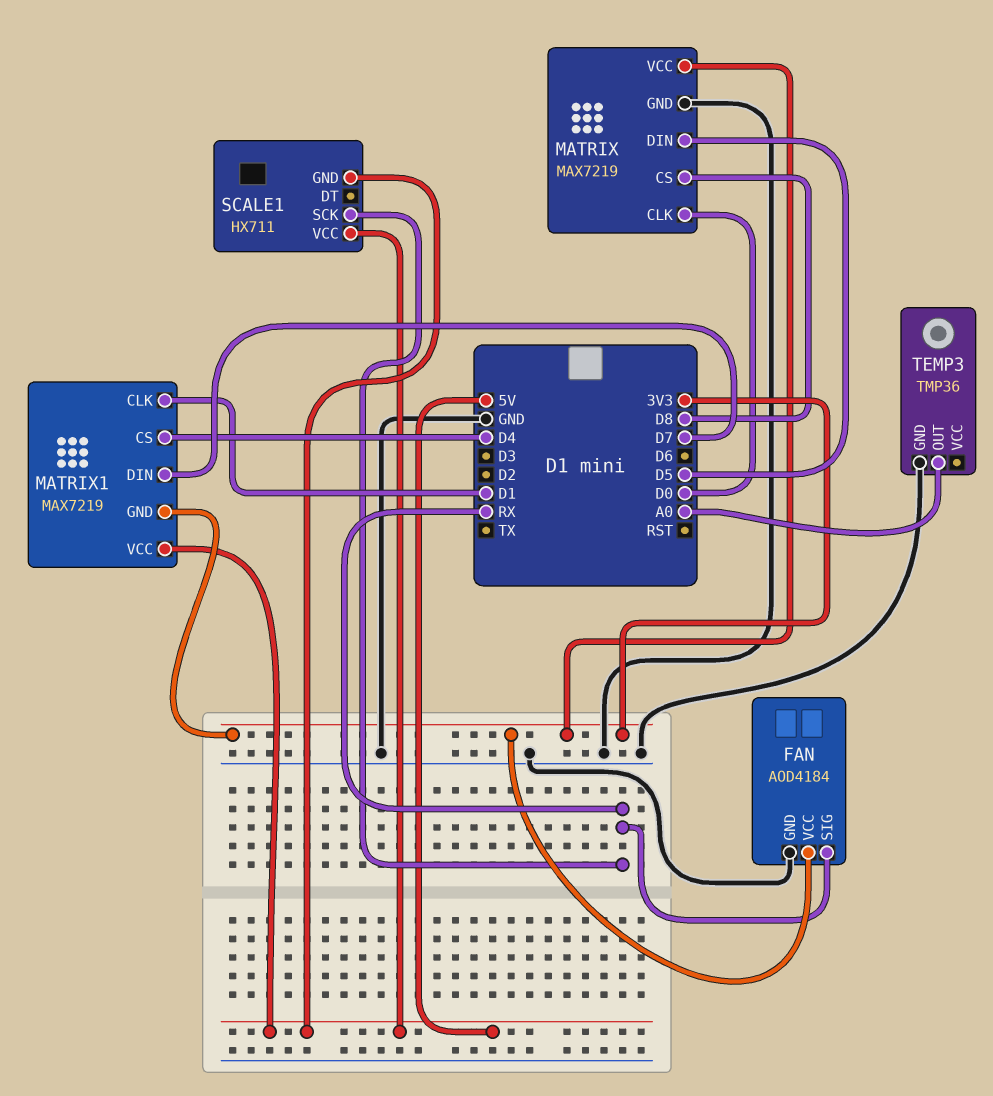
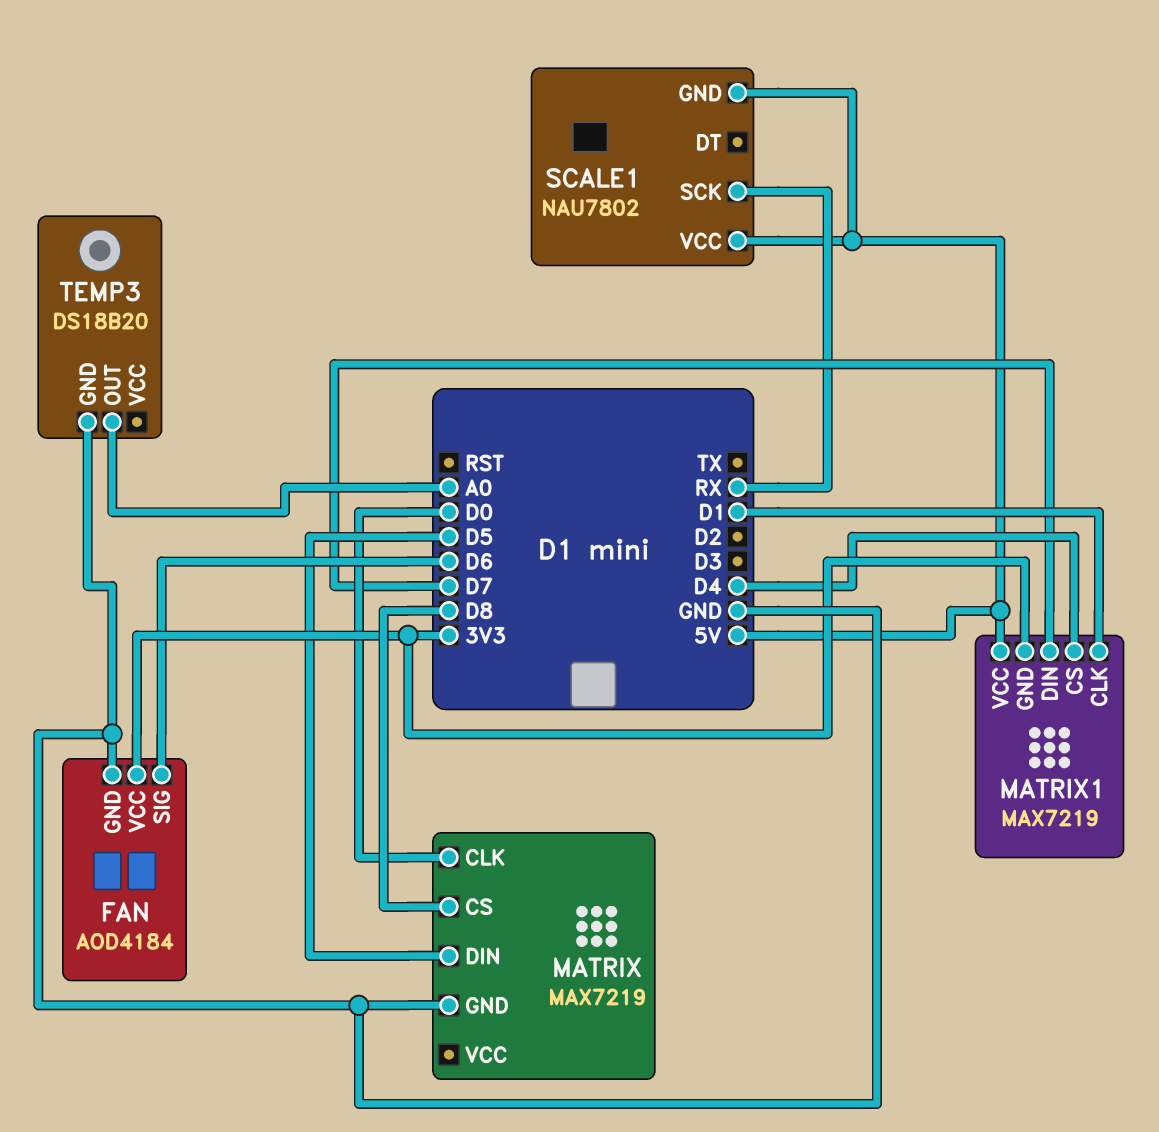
FAN pin SIG: RX -> D6
MATRIX pin VCC: 3V3 -> none
SCALE1: HX711 -> NAU7802
TEMP3: TMP36 -> DS18B20

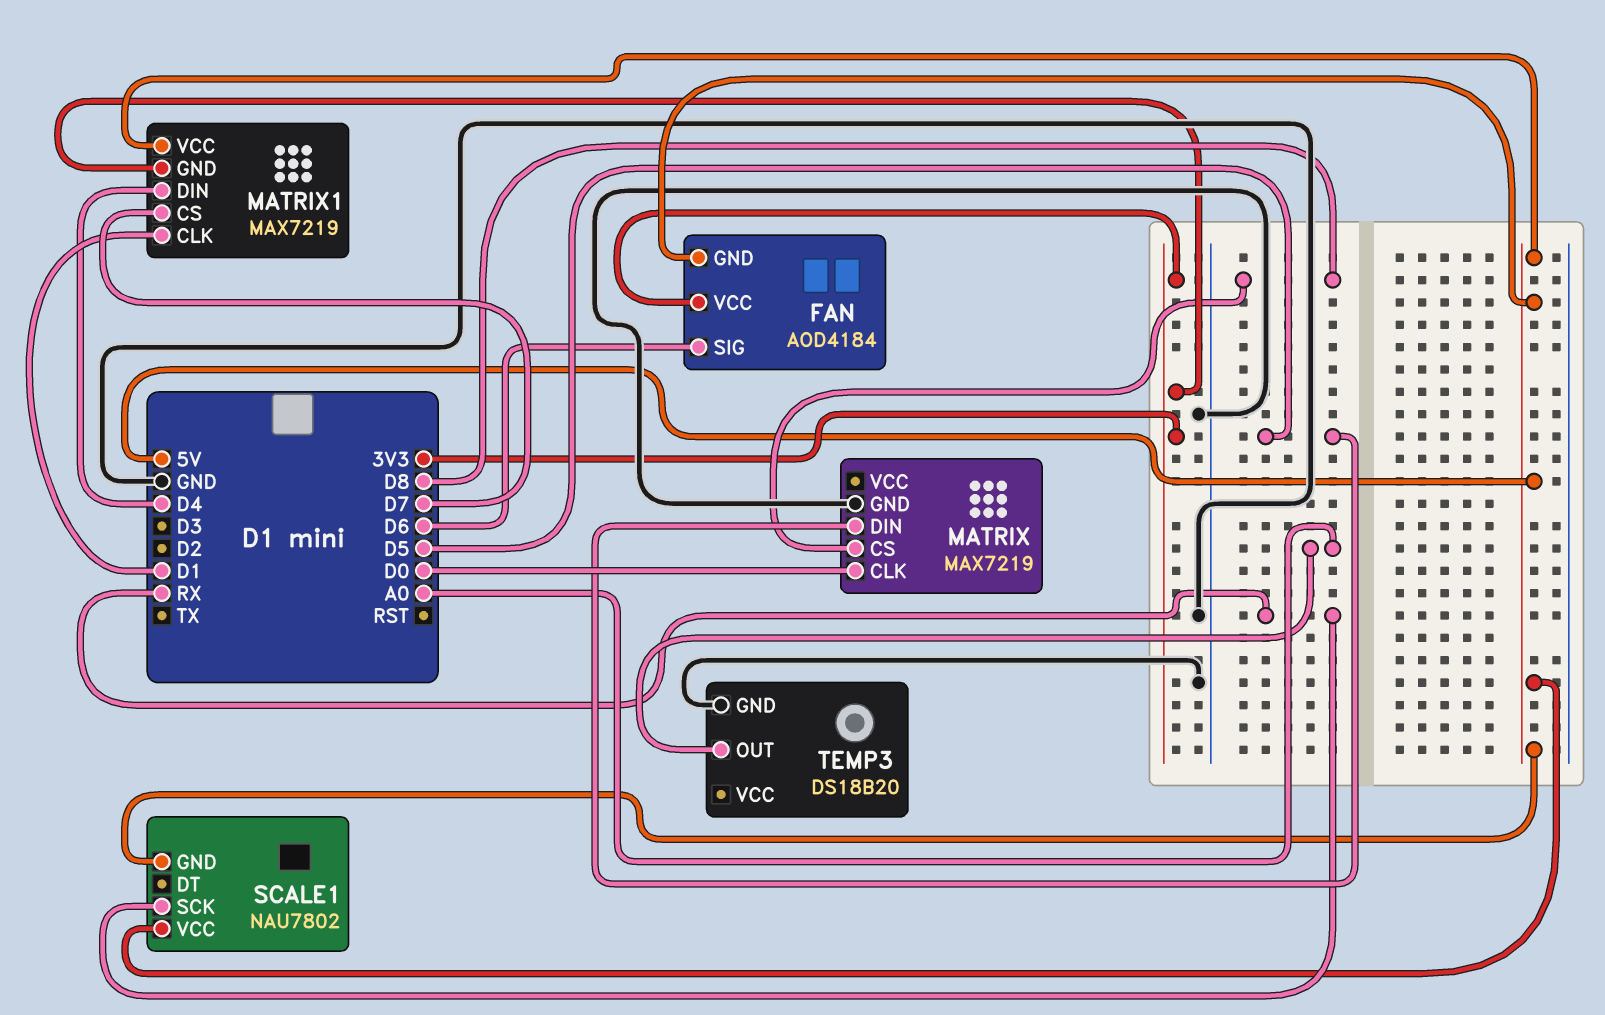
FAN pin GND: GND -> 5V
MATRIX1 pin CS: D4 -> D7
MATRIX1 pin DIN: D7 -> D4

